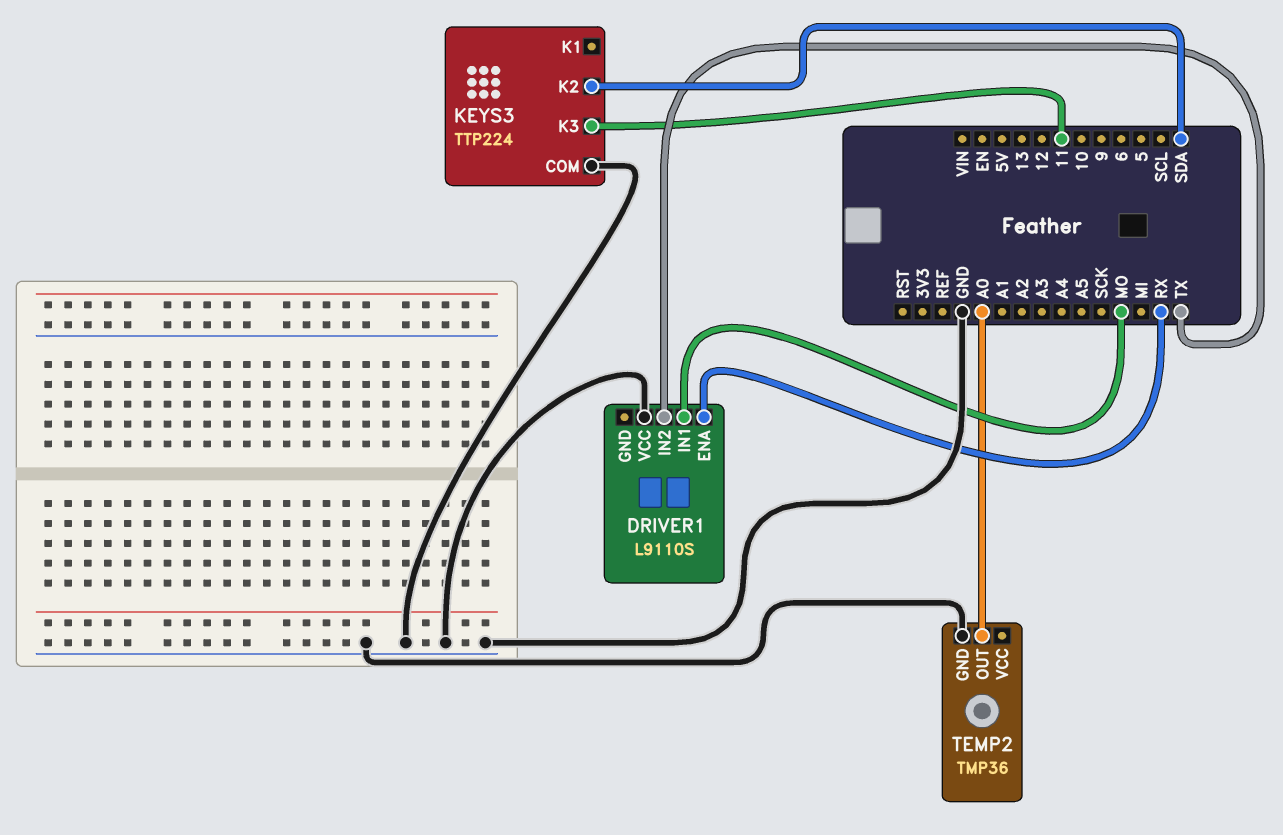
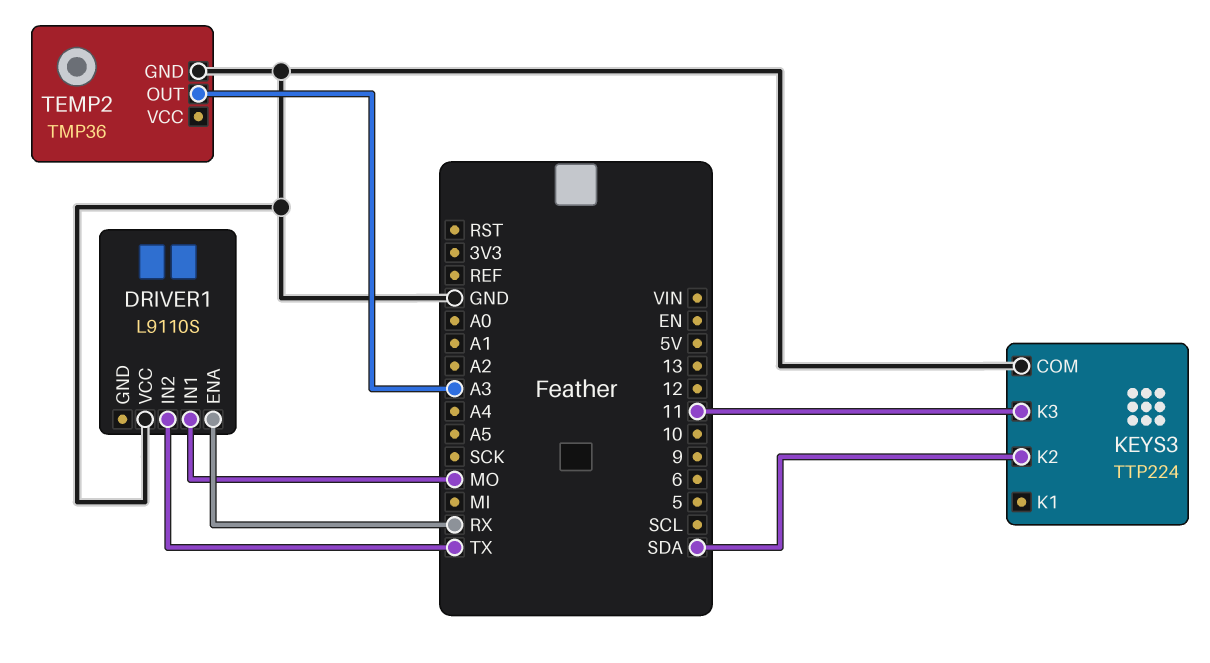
TEMP2 pin OUT: A0 -> A3

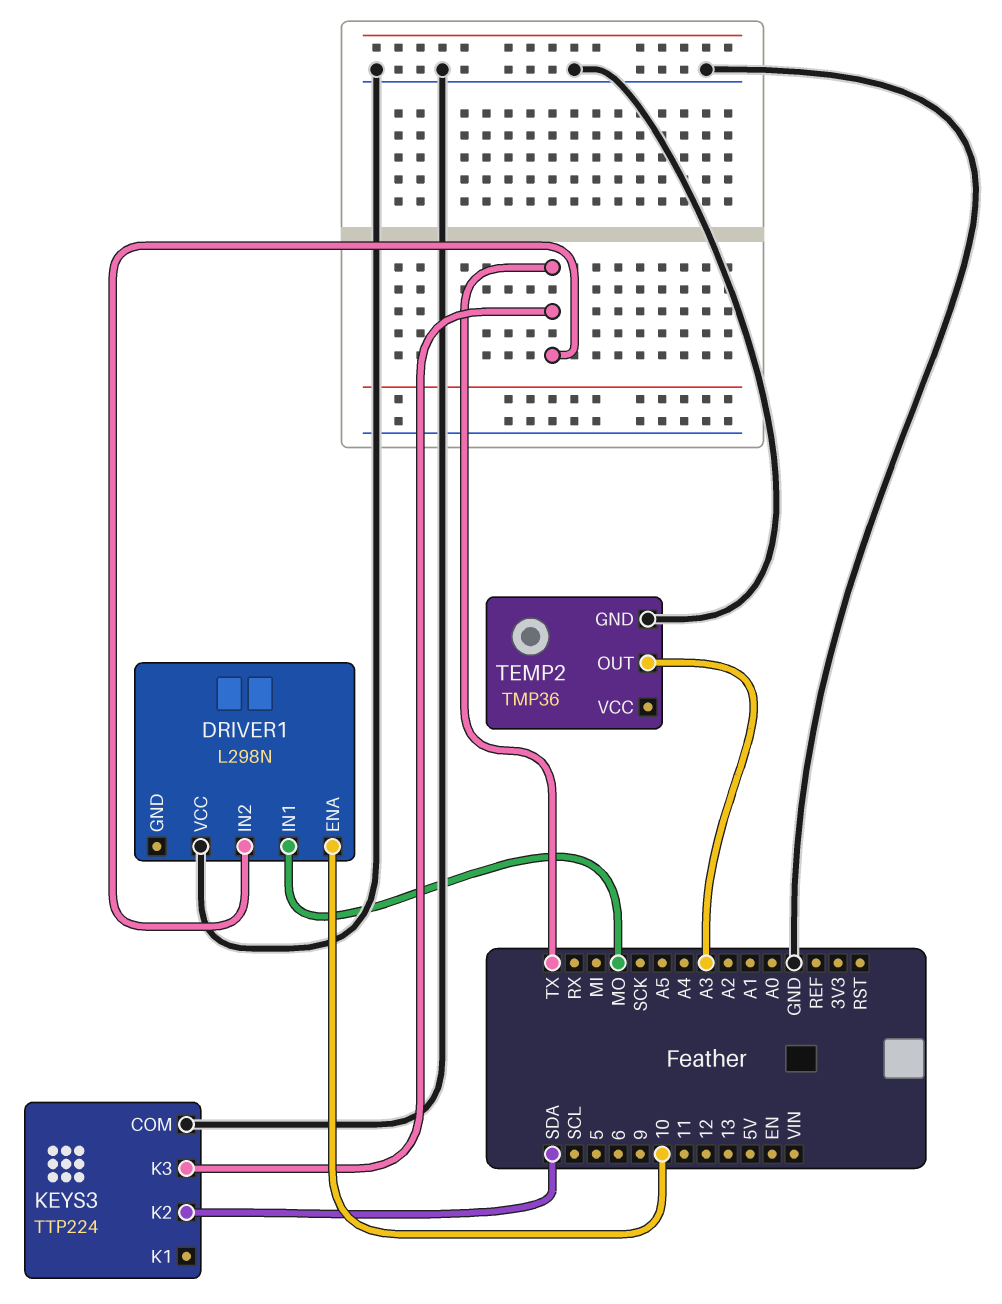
DRIVER1: L9110S -> L298N
DRIVER1 pin ENA: RX -> 10
KEYS3 pin K3: 11 -> TX

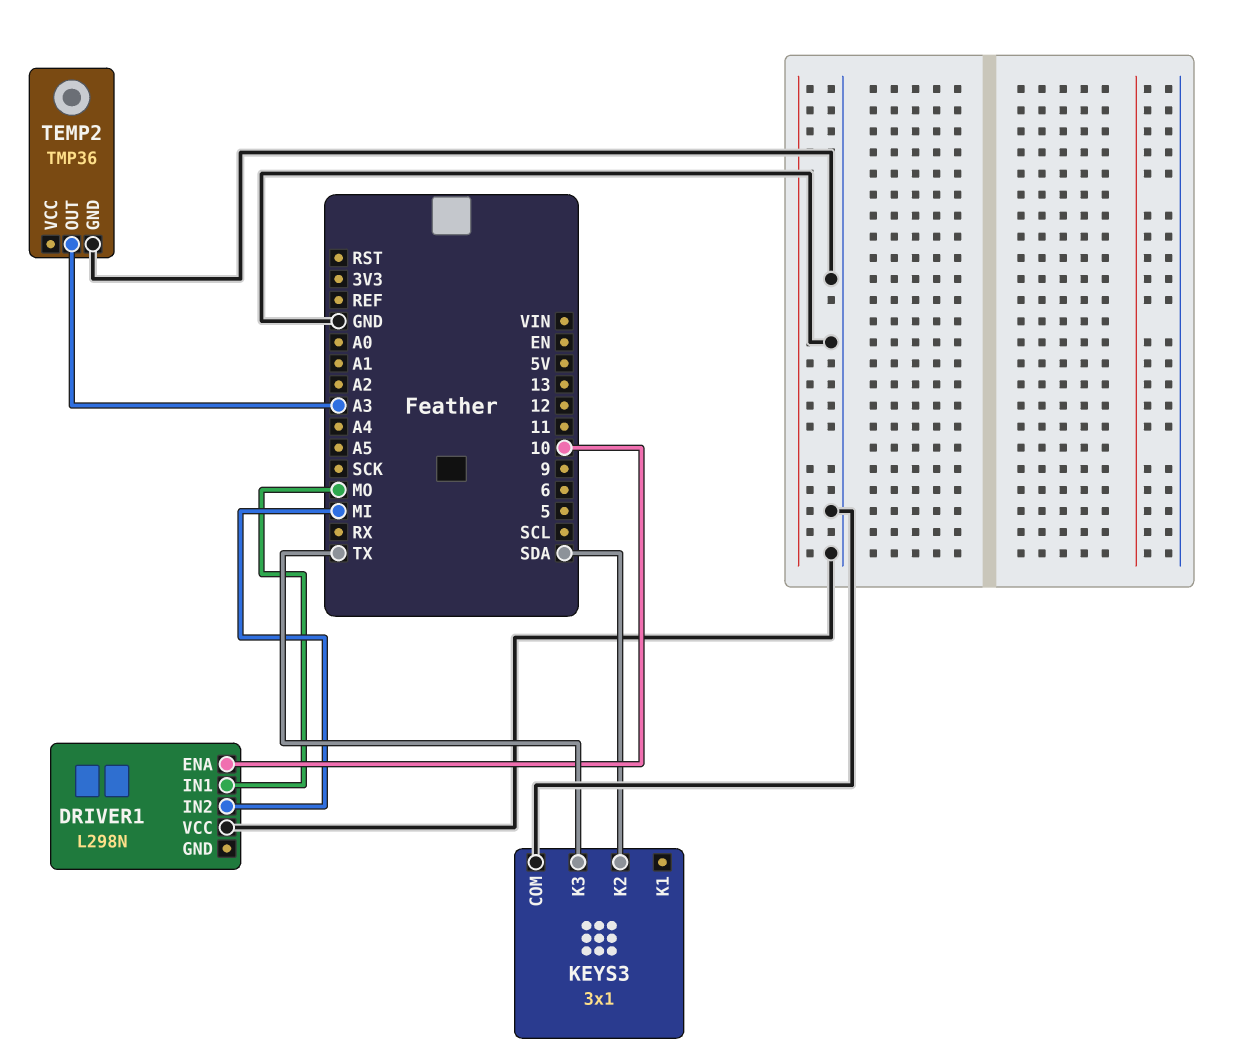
DRIVER1 pin IN2: TX -> MI
KEYS3: TTP224 -> 3x1

